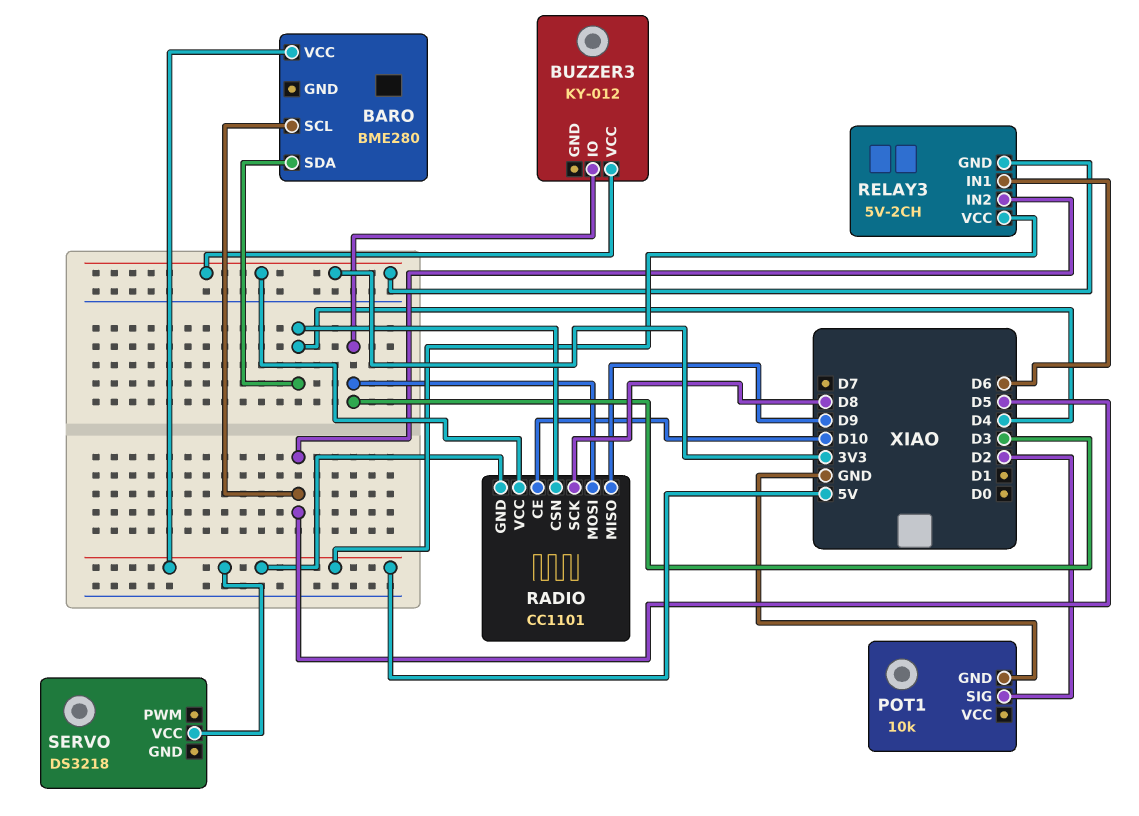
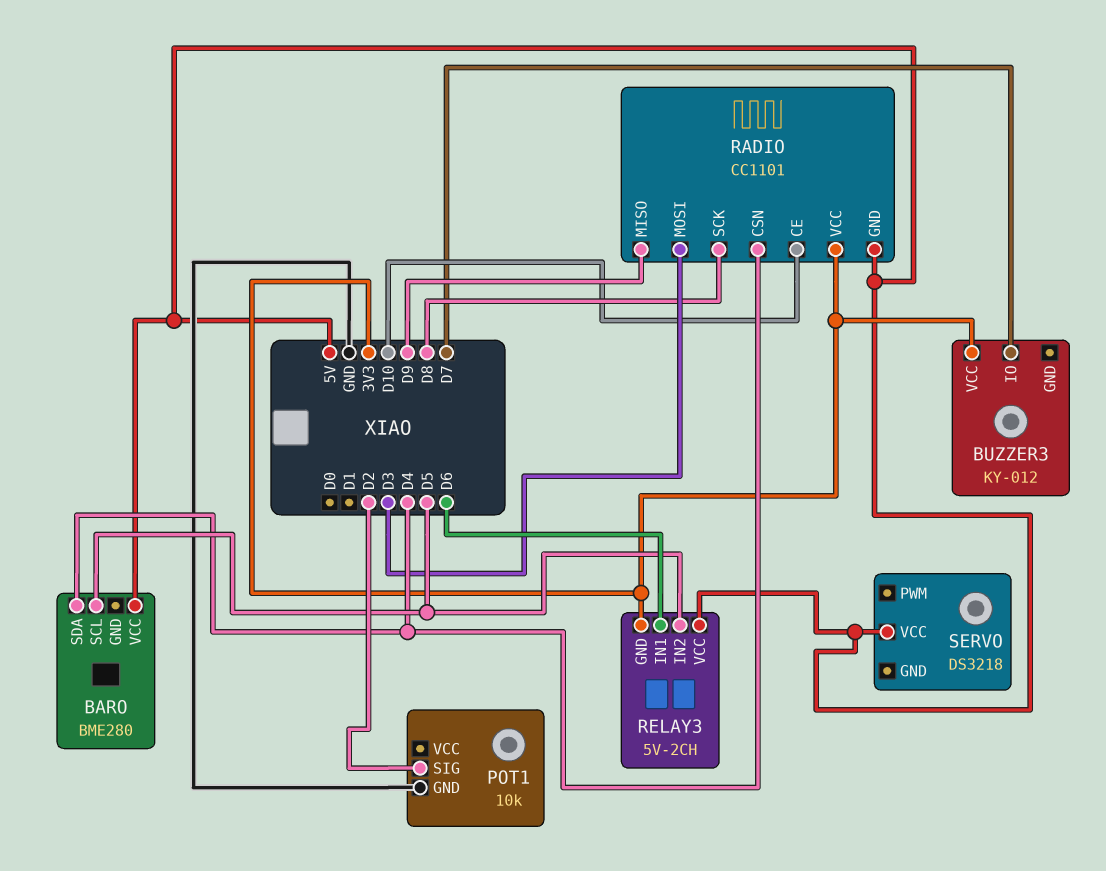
BUZZER3 pin IO: D3 -> D7

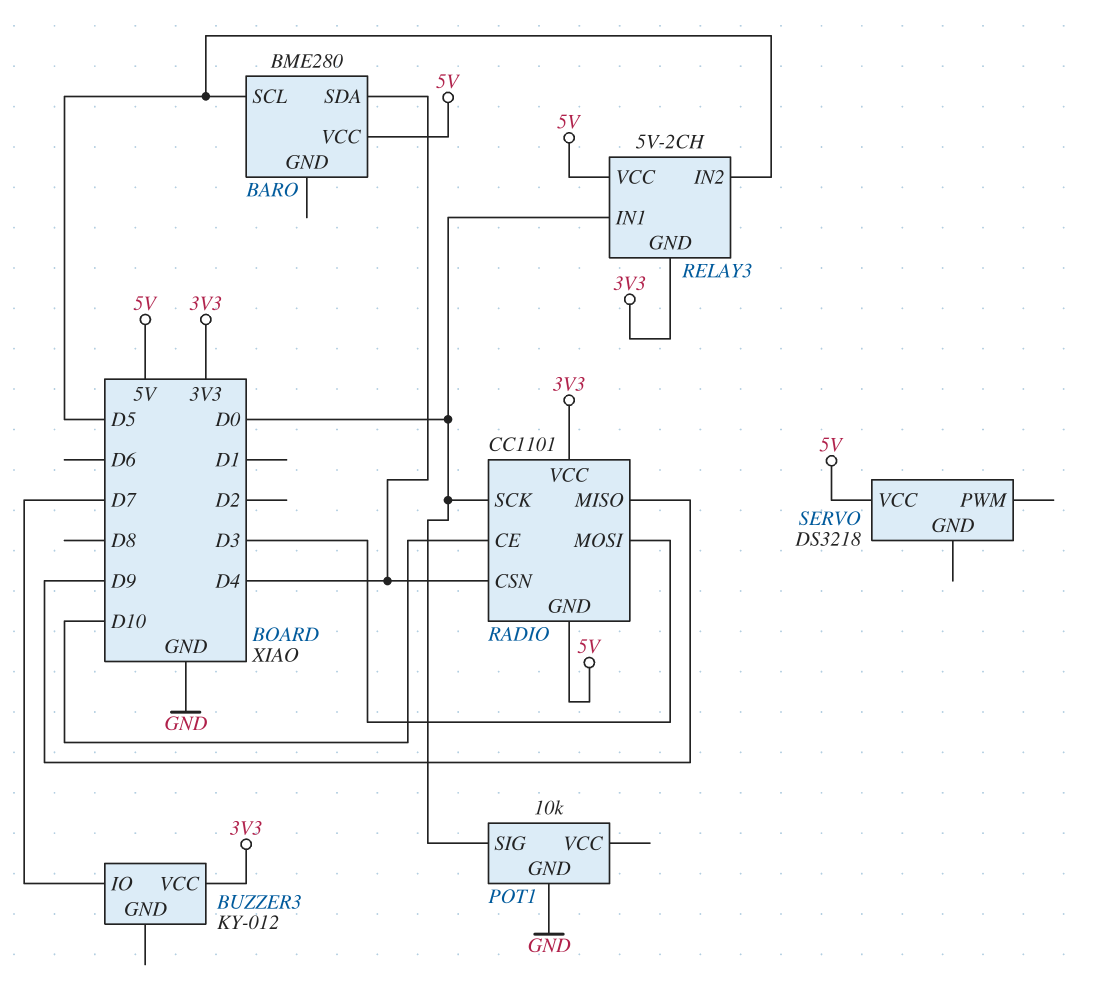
POT1 pin SIG: D2 -> D0
RADIO pin SCK: D8 -> D0
RELAY3 pin IN1: D6 -> D0

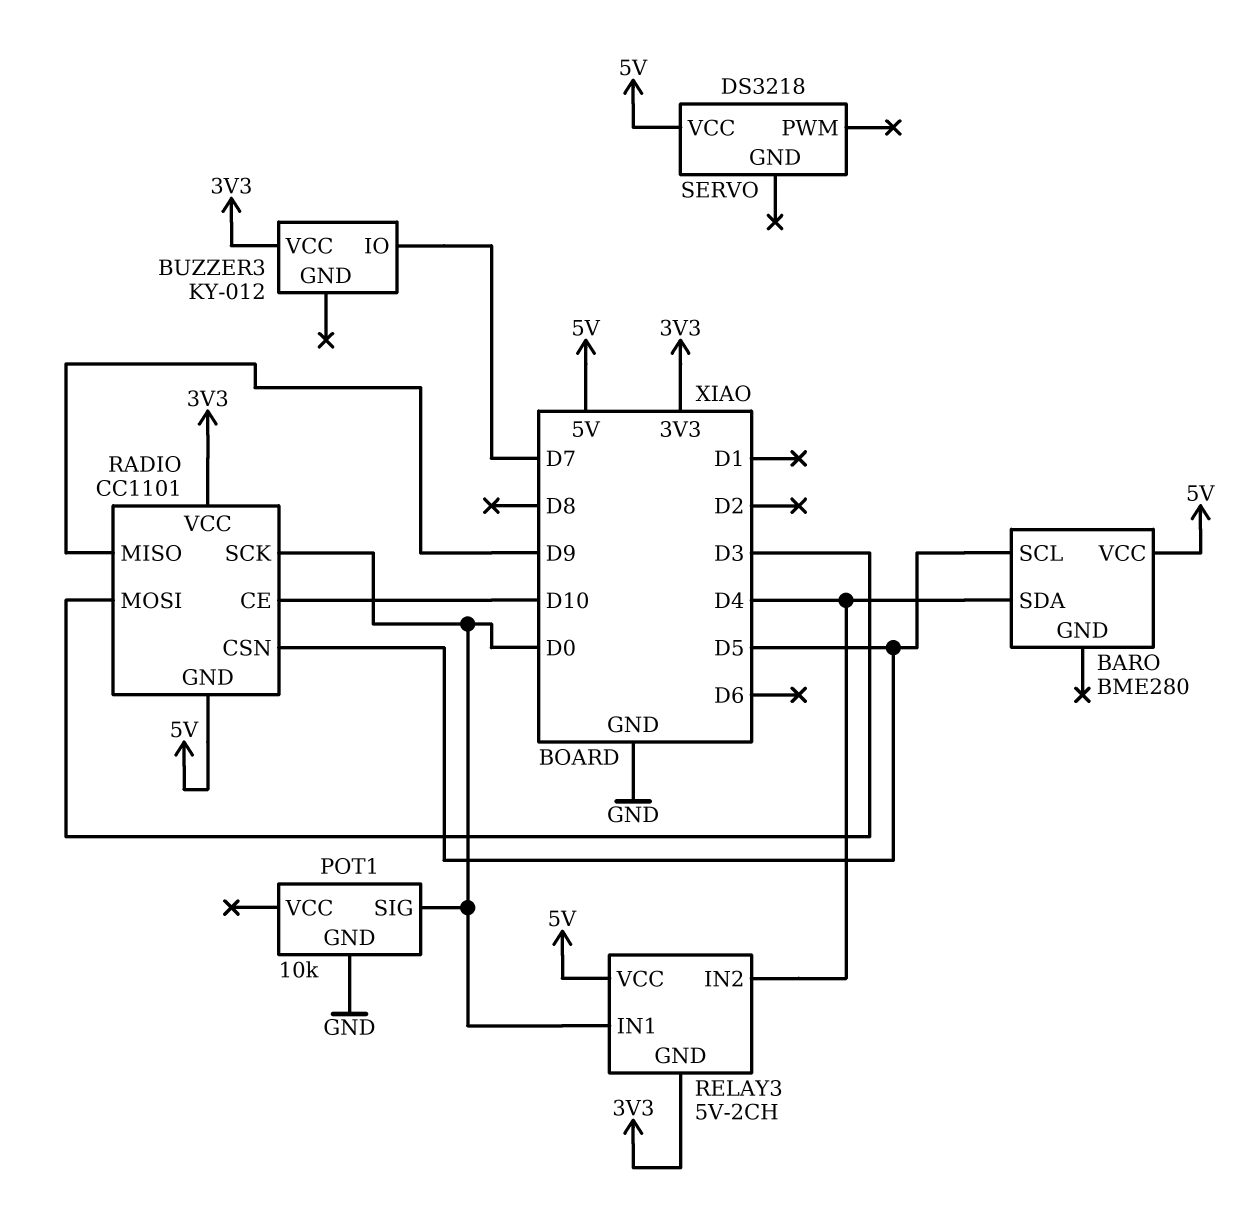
RADIO pin CSN: D4 -> D5
RELAY3 pin IN2: D5 -> D4

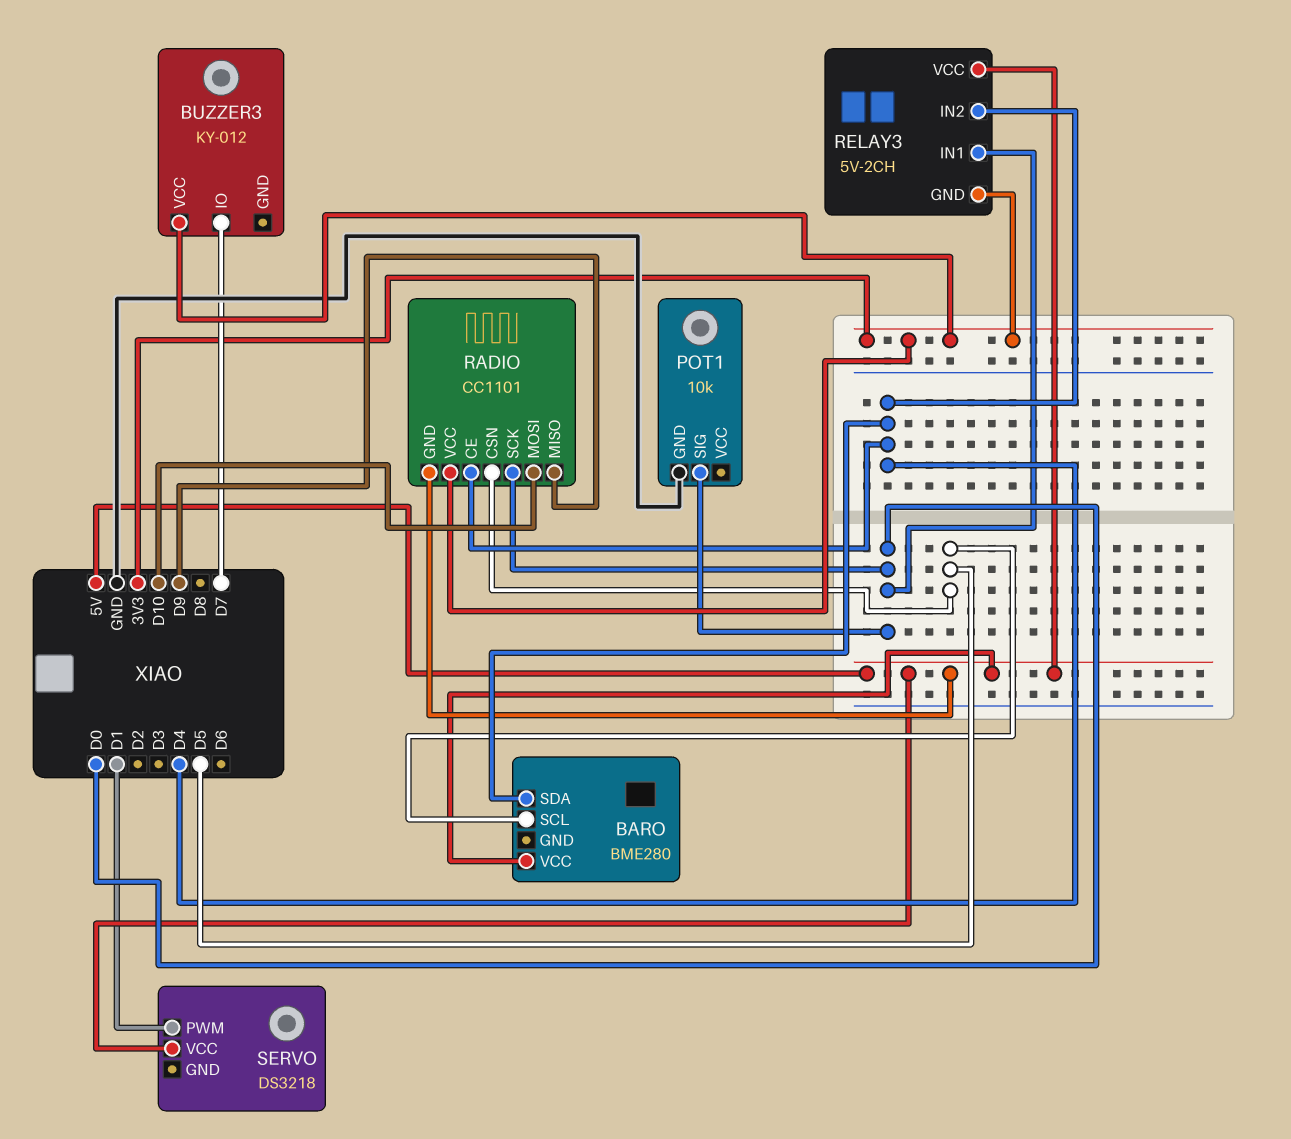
RADIO pin CE: D10 -> D4
RADIO pin MOSI: D3 -> D10
SERVO pin PWM: none -> D1

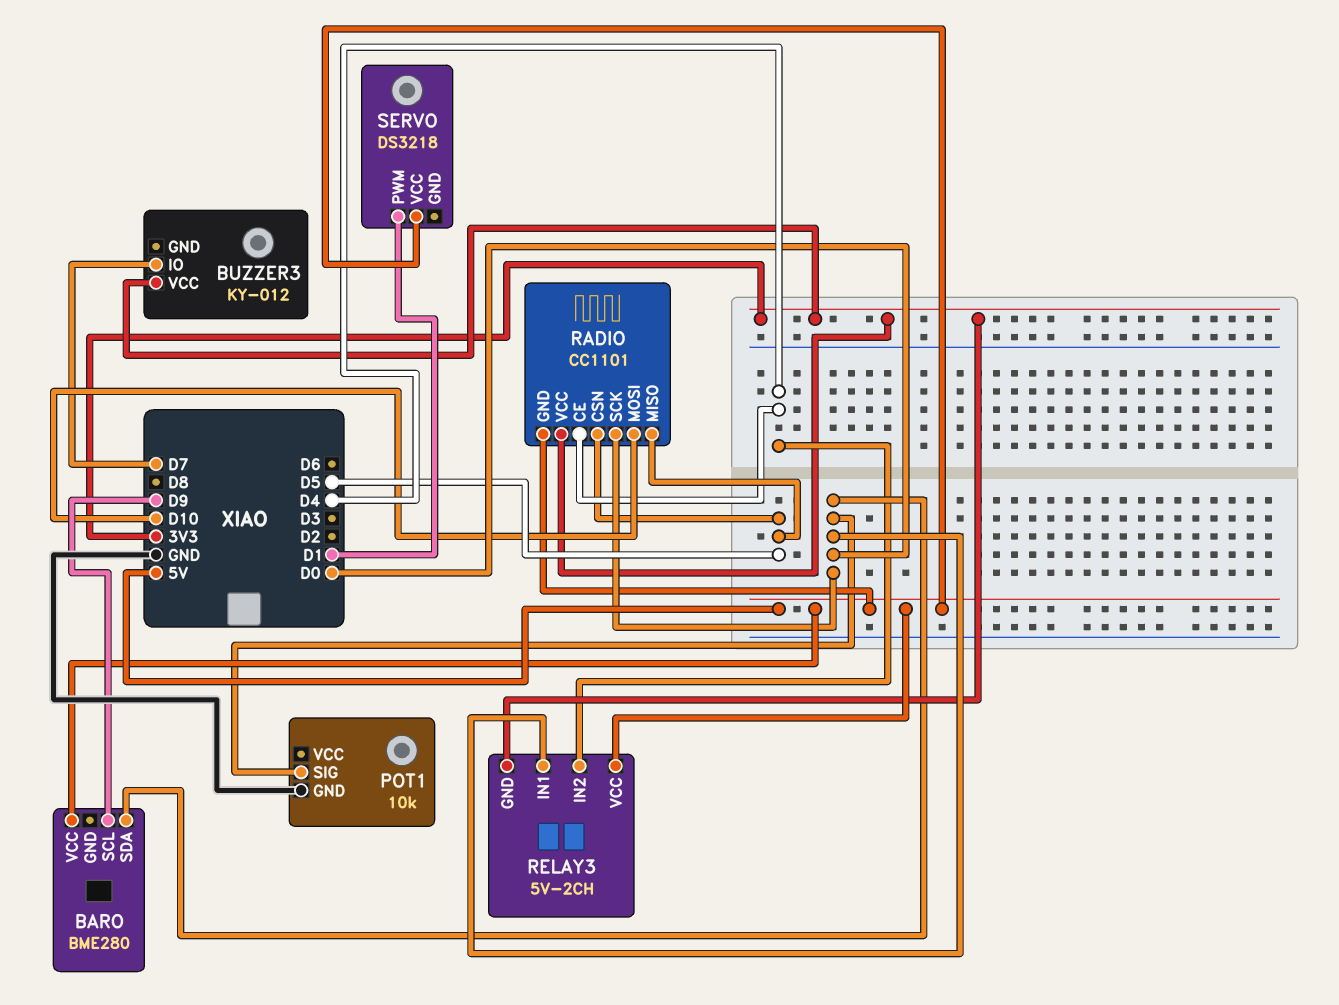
BARO pin SCL: D5 -> D9
BARO pin SDA: D4 -> D0
RADIO pin MISO: D9 -> D5

